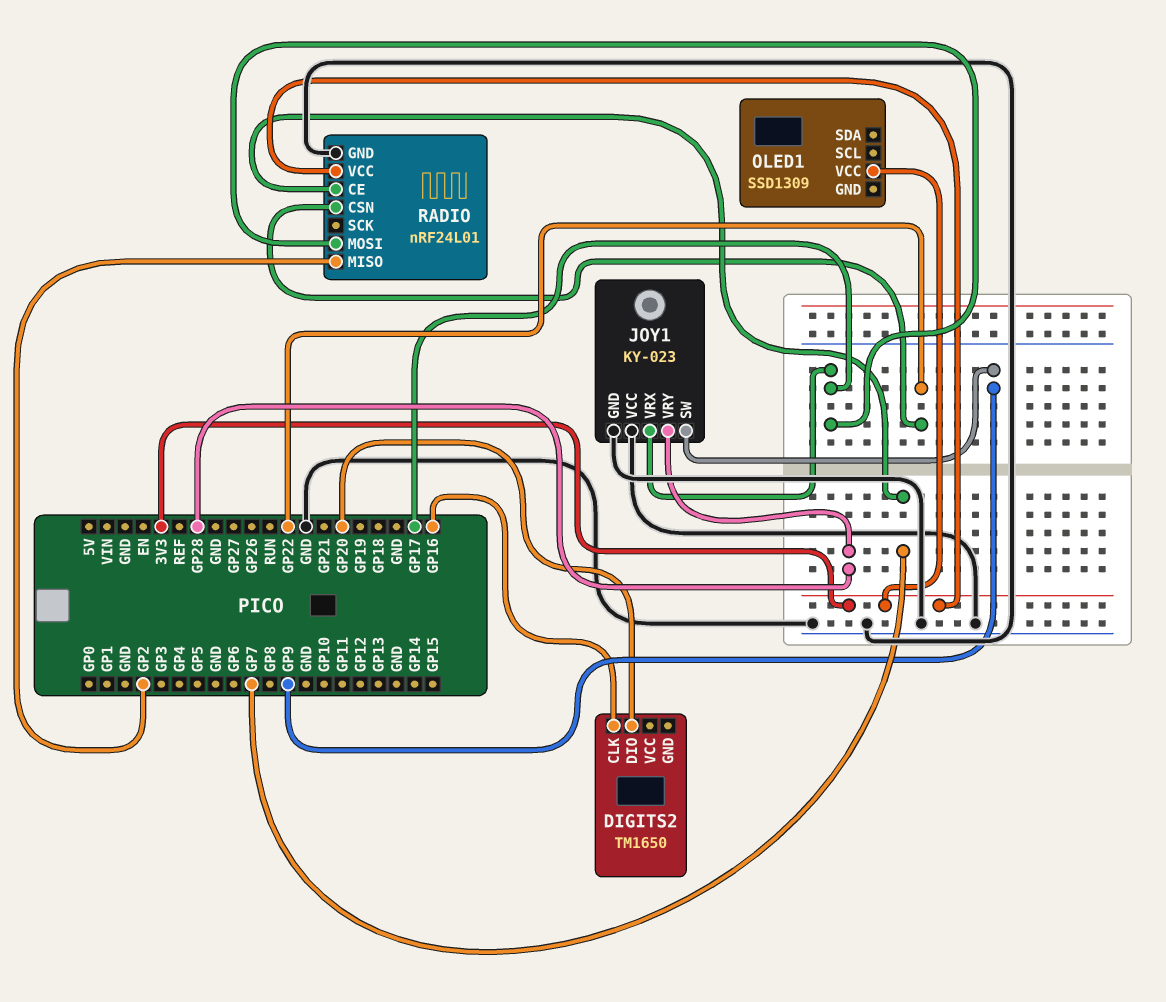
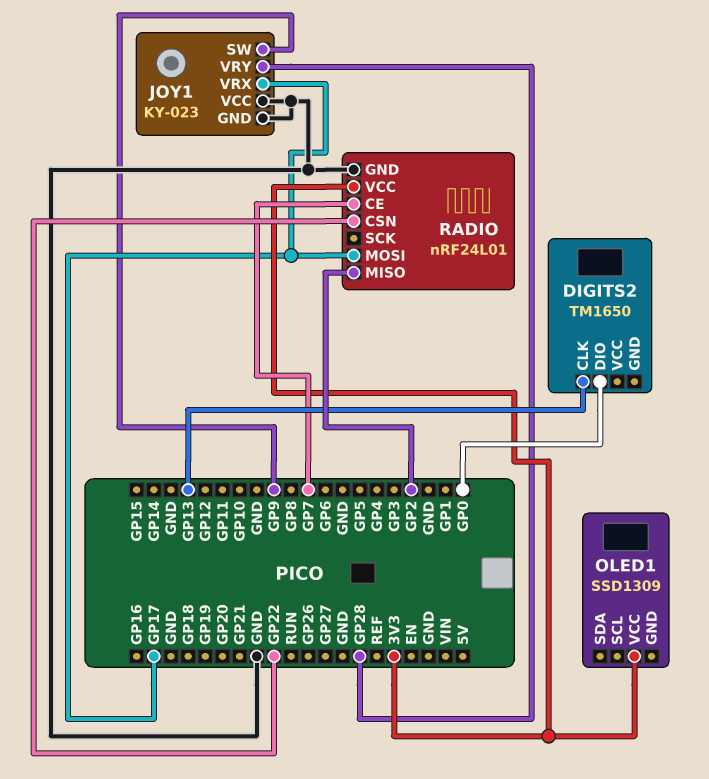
DIGITS2 pin CLK: GP16 -> GP13
DIGITS2 pin DIO: GP20 -> GP0

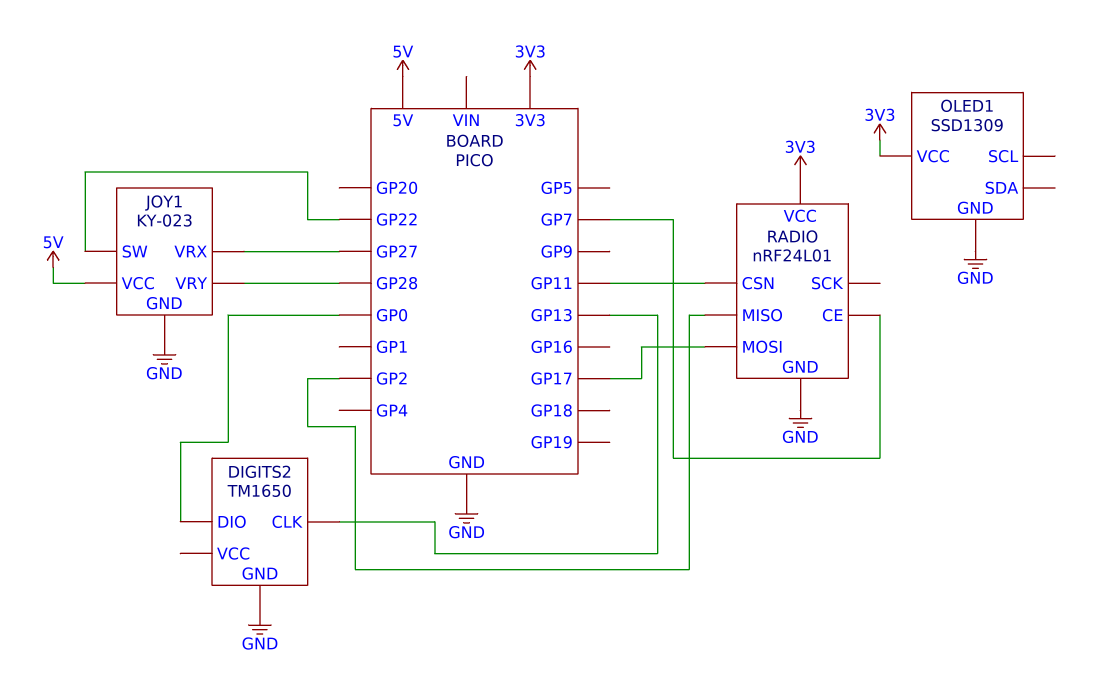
DIGITS2 pin GND: none -> GND
JOY1 pin SW: GP9 -> GP22
JOY1 pin VCC: GND -> 5V
JOY1 pin VRX: GP17 -> GP27
OLED1 pin GND: none -> GND
RADIO pin CSN: GP22 -> GP11

